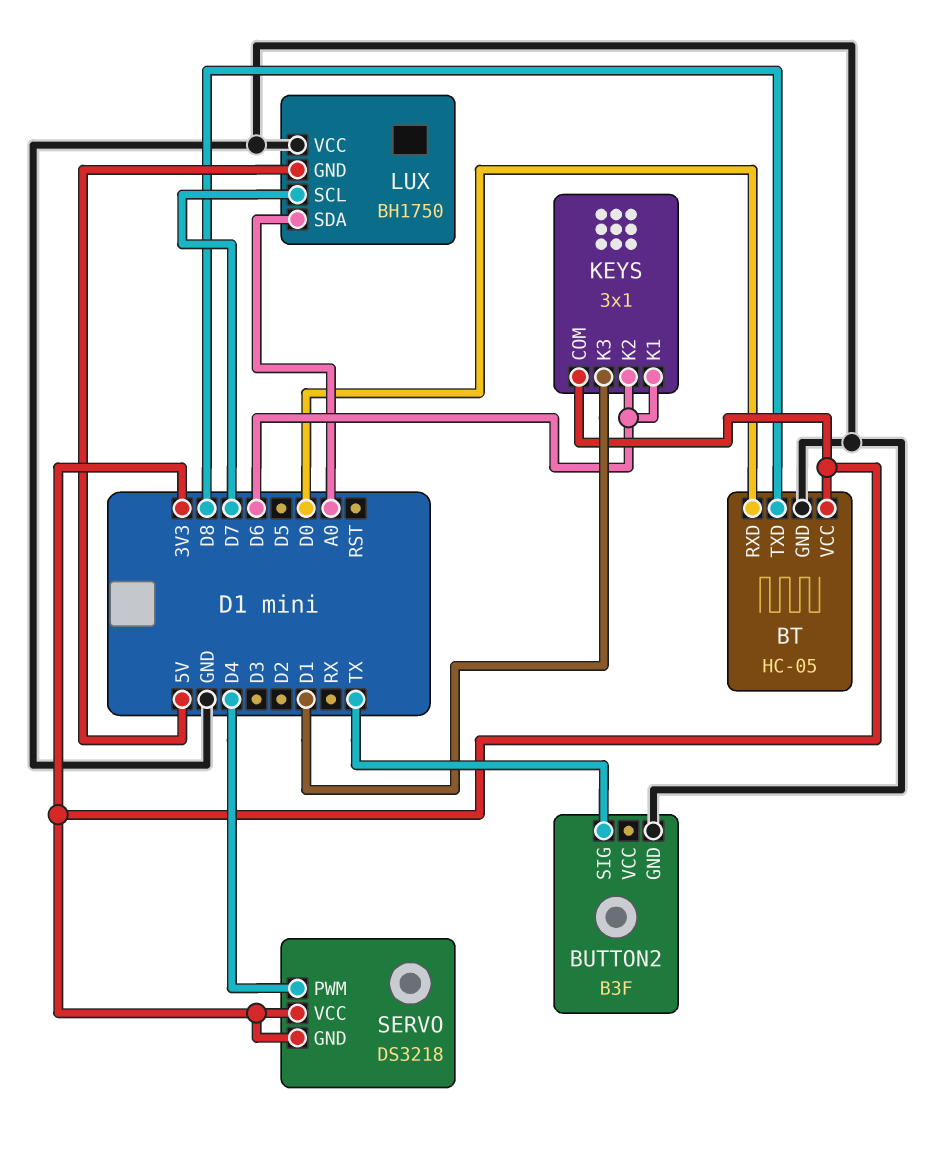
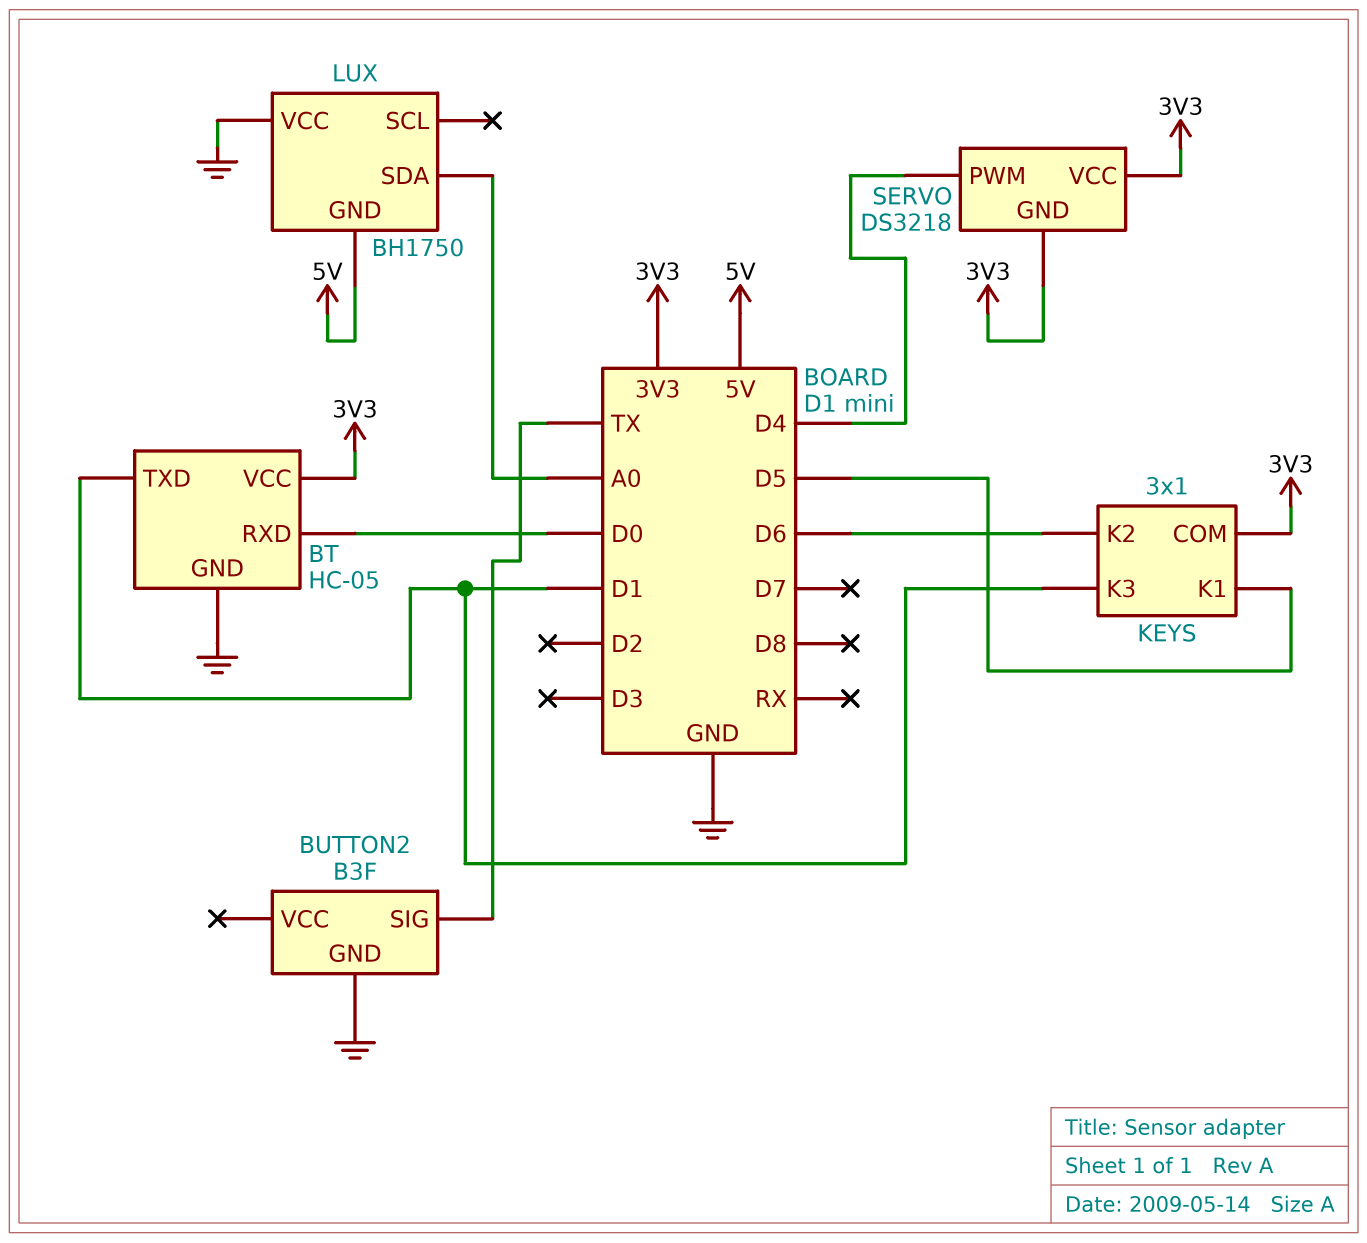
BT pin TXD: D8 -> D1
KEYS pin K1: D6 -> D5
LUX pin SCL: D7 -> none

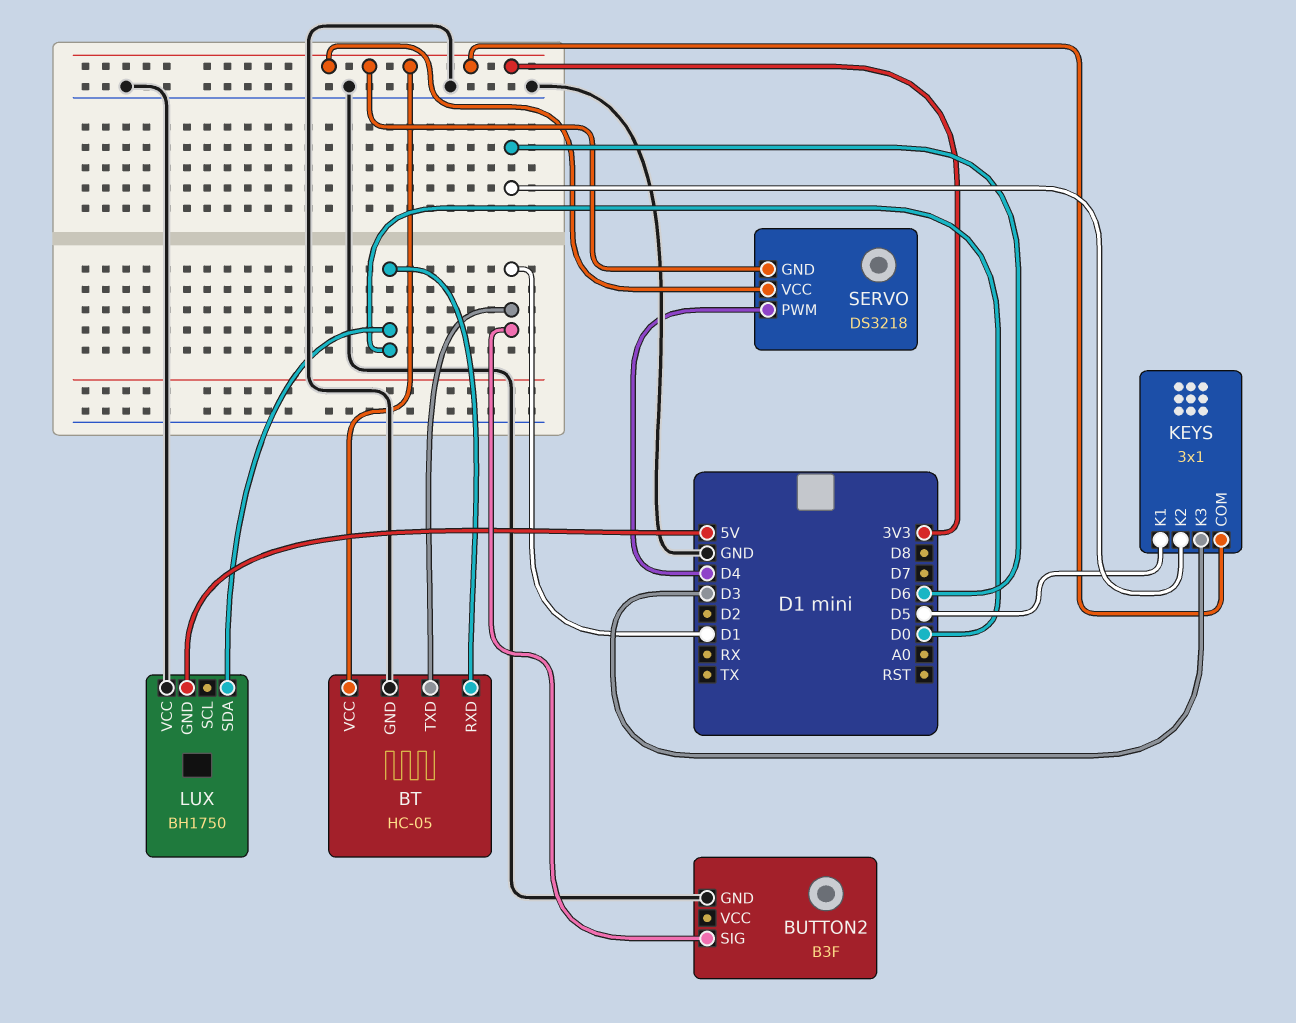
BUTTON2 pin SIG: TX -> D1
KEYS pin K3: D1 -> D3
LUX pin SDA: A0 -> D0

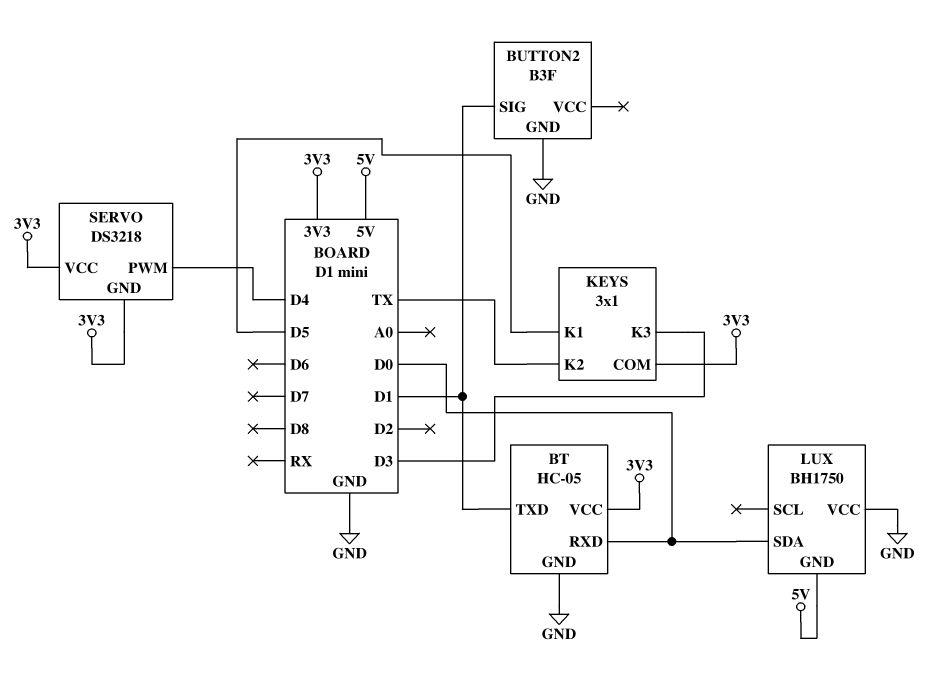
KEYS pin K2: D6 -> TX

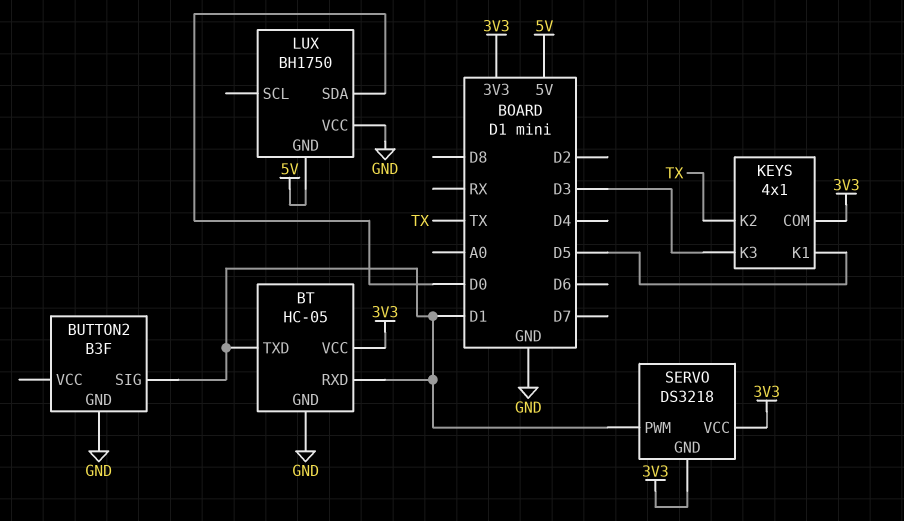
BT pin RXD: D0 -> D1
KEYS: 3x1 -> 4x1
SERVO pin PWM: D4 -> D1

